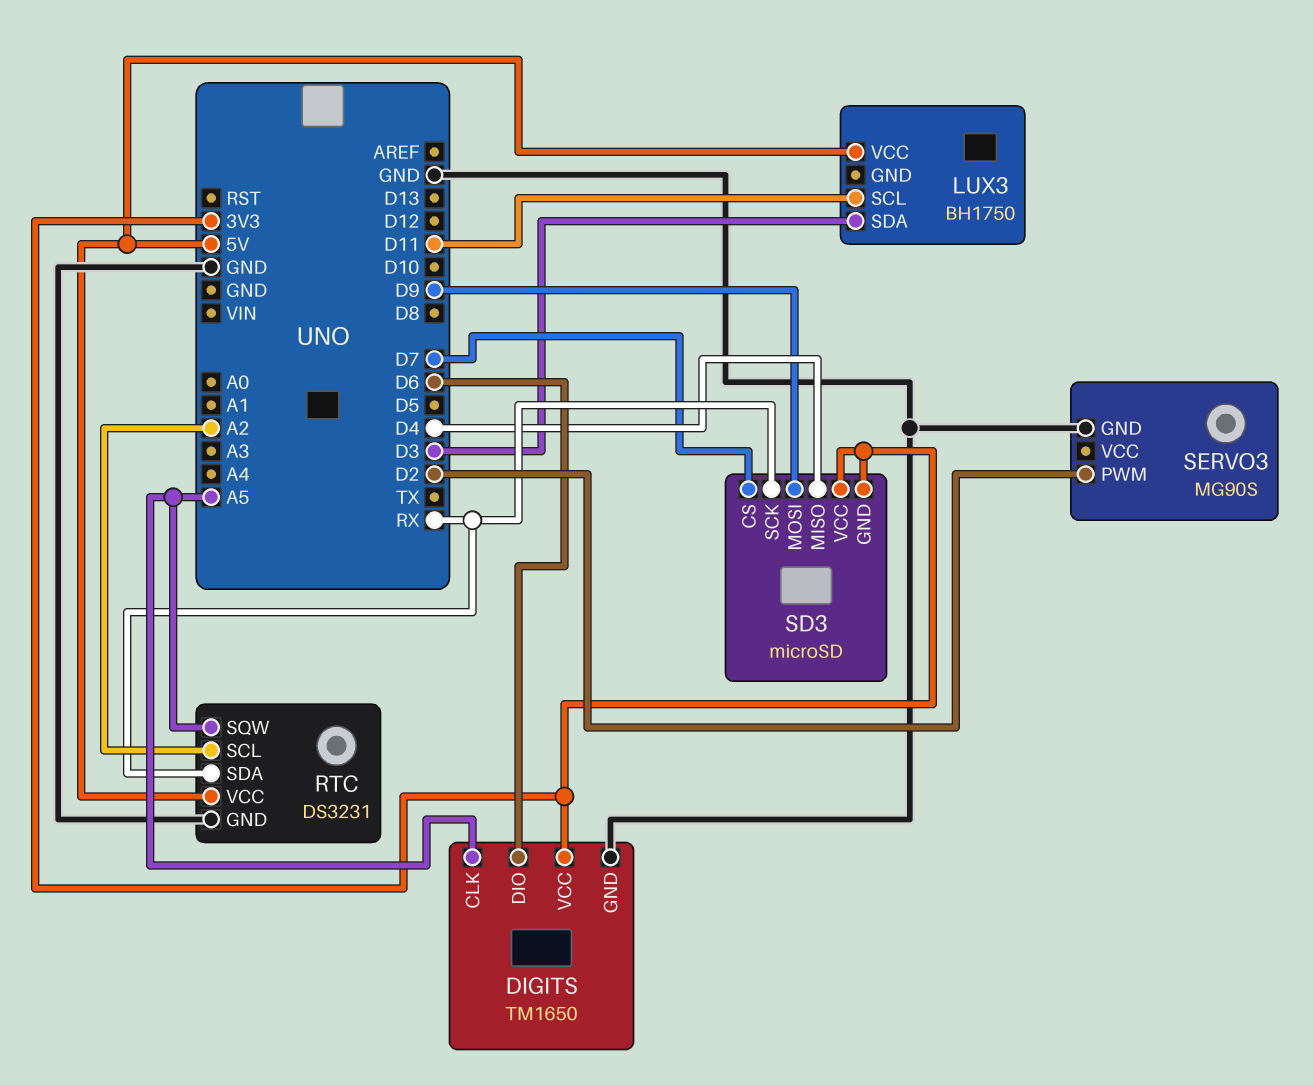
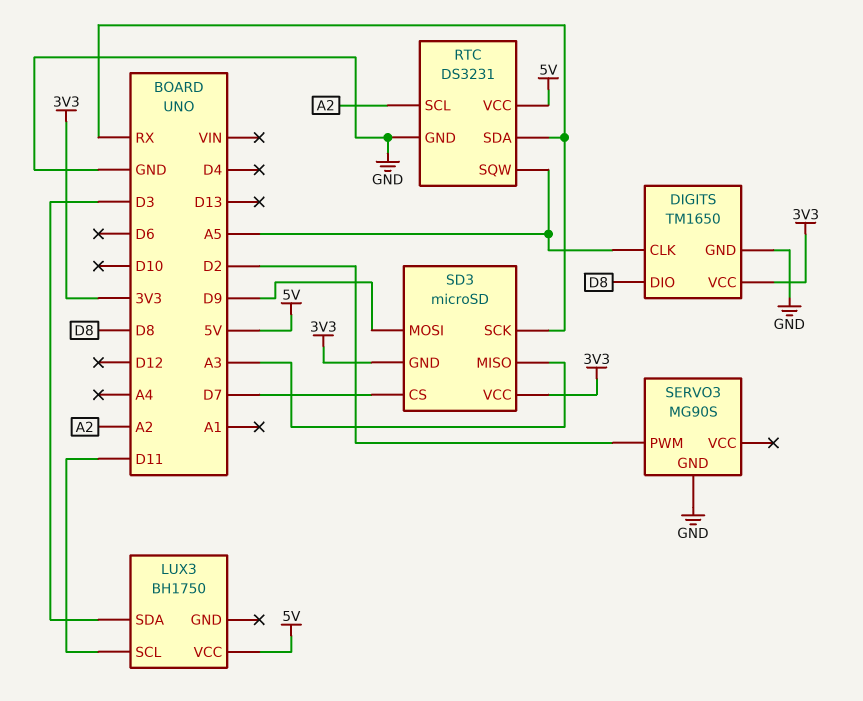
DIGITS pin DIO: D6 -> D8
SD3 pin MISO: D4 -> A3

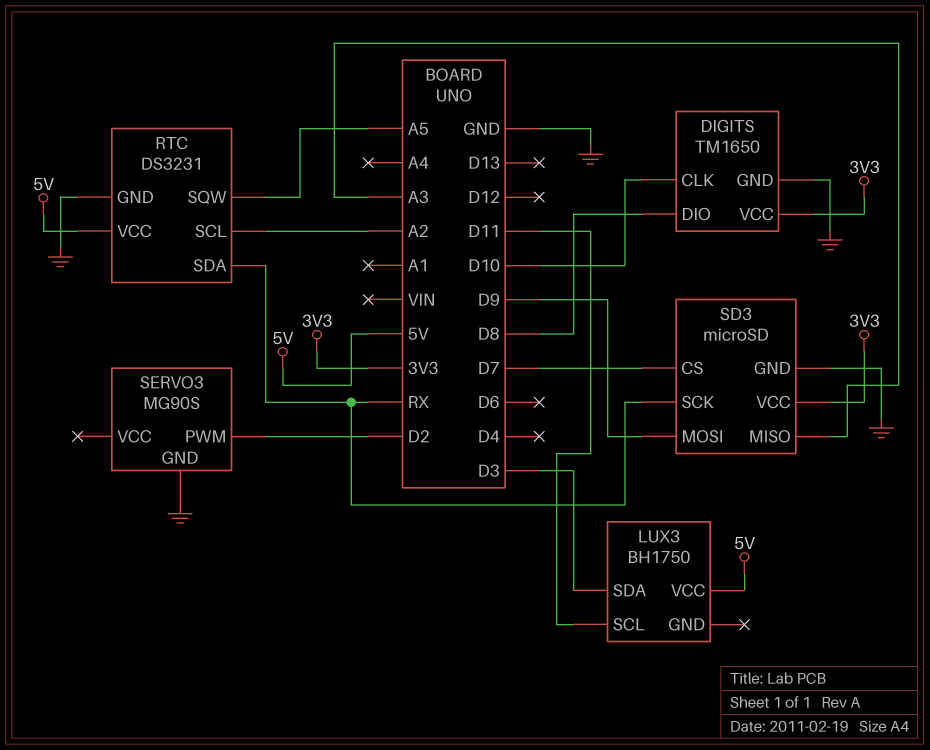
DIGITS pin CLK: A5 -> D10
SD3 pin GND: 3V3 -> GND

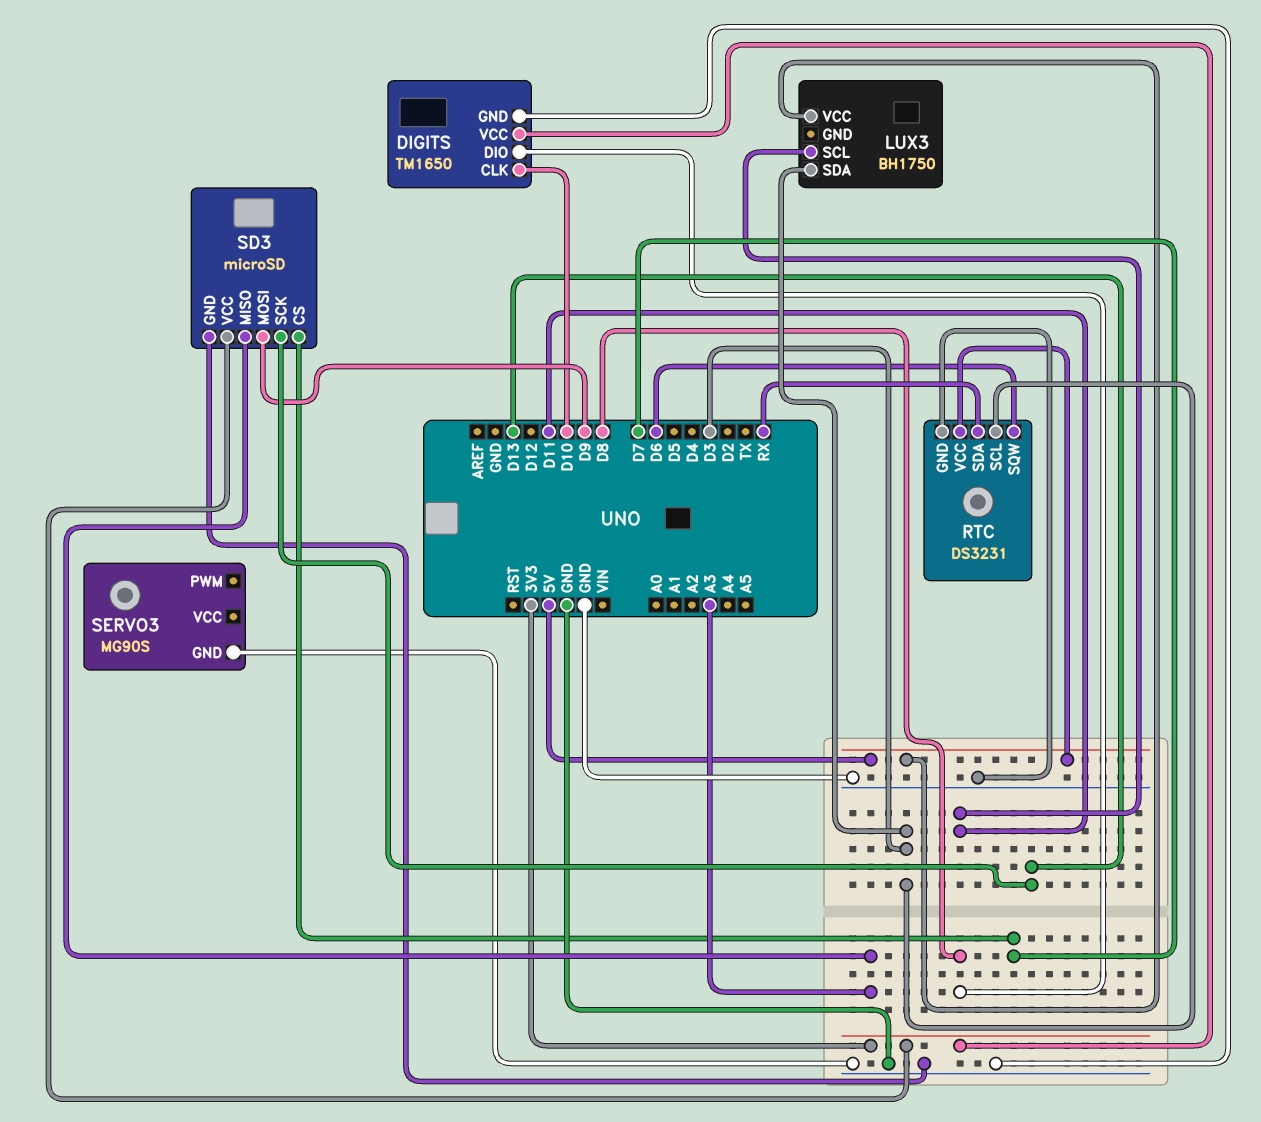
RTC pin SCL: A2 -> D3
RTC pin SQW: A5 -> D6
SD3 pin SCK: RX -> D13
SERVO3 pin PWM: D2 -> none

